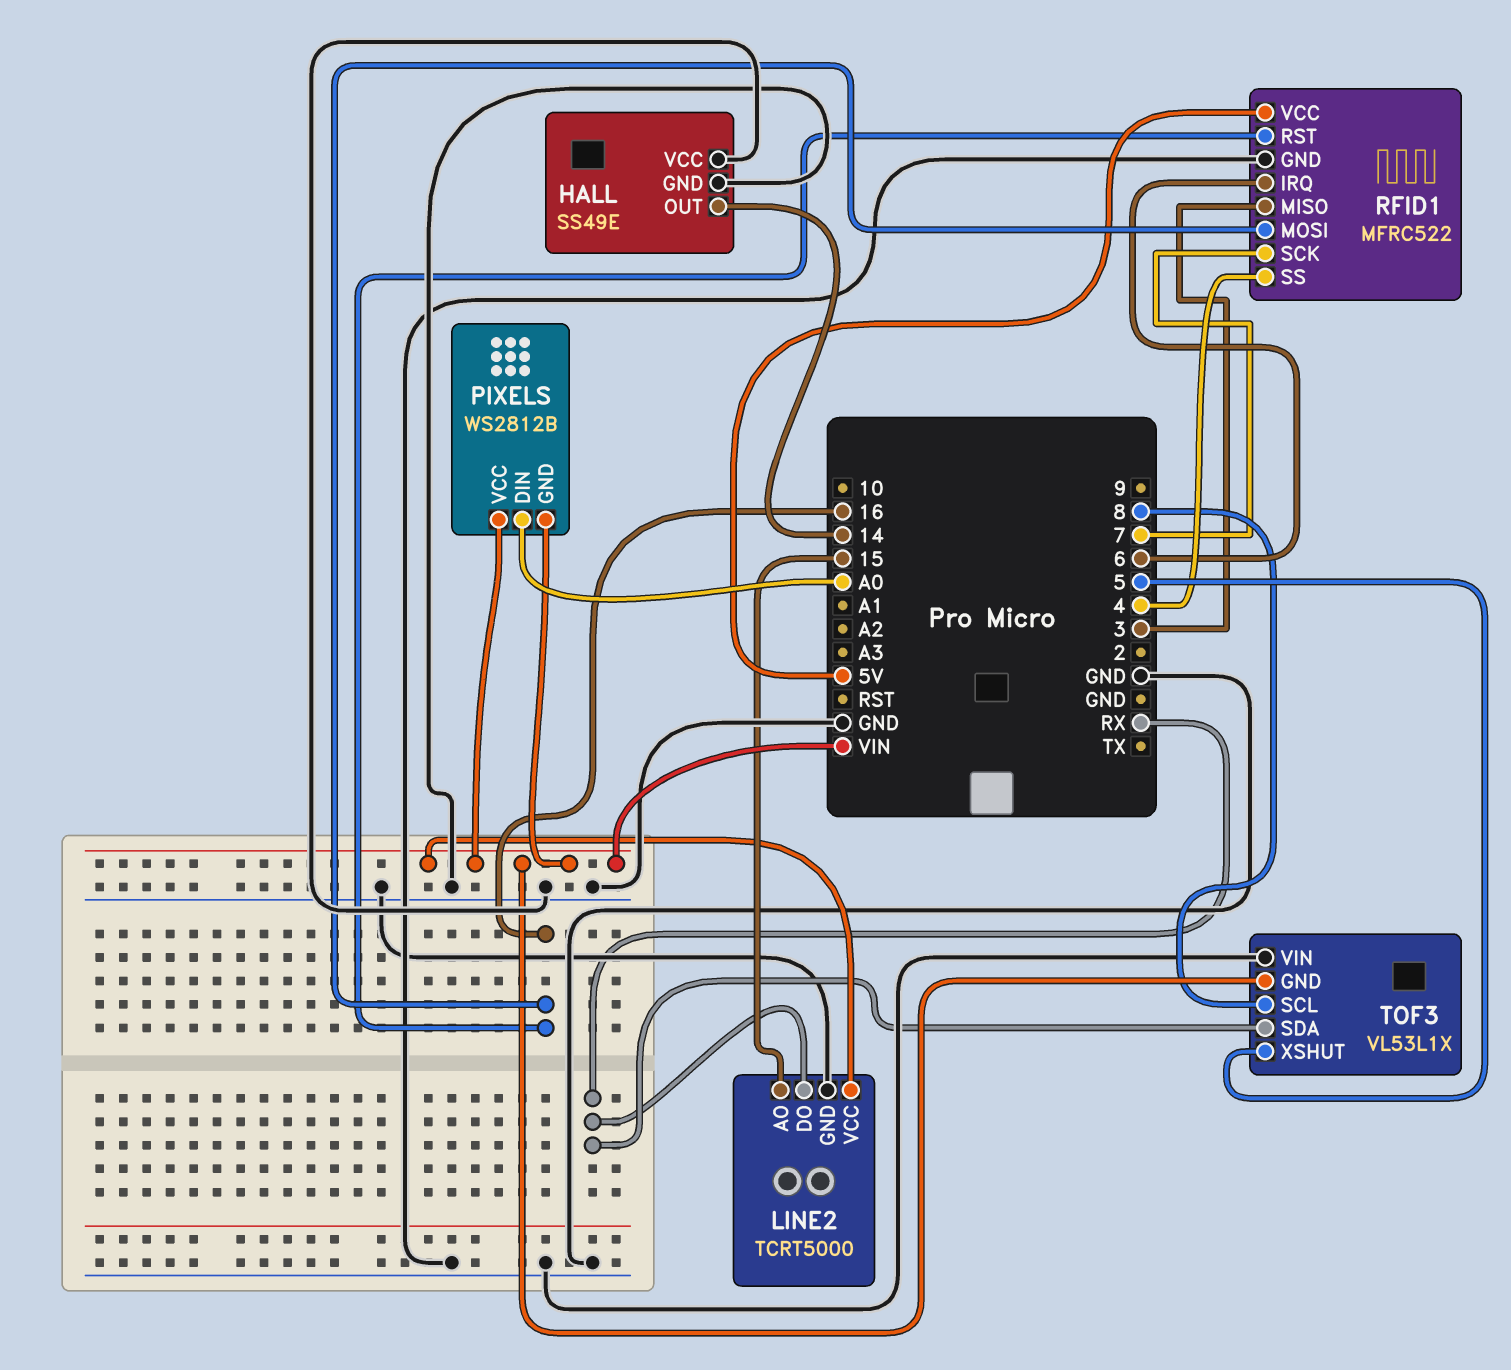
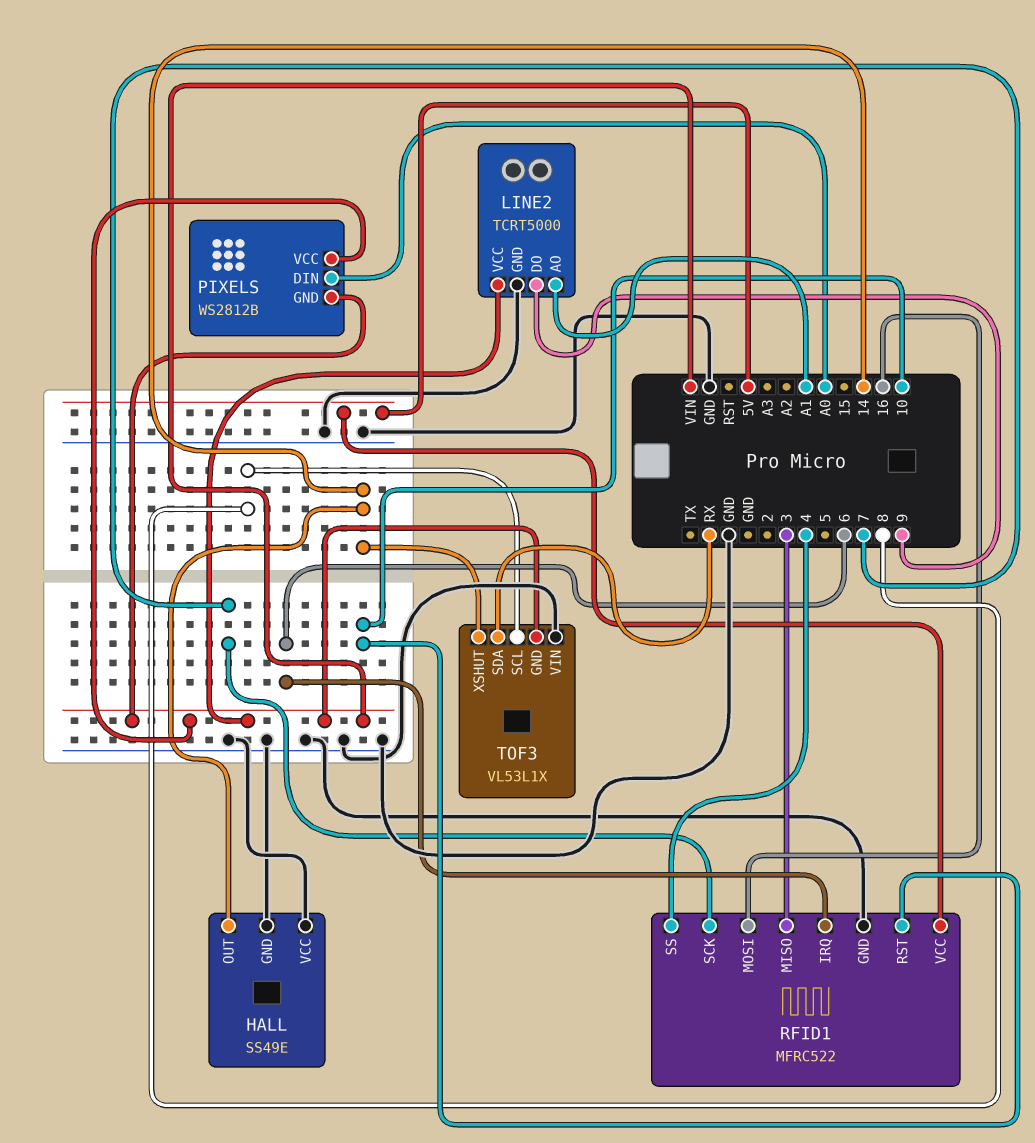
LINE2 pin AO: 15 -> A1
LINE2 pin DO: RX -> 9
RFID1 pin RST: 16 -> 10
TOF3 pin XSHUT: 5 -> 14

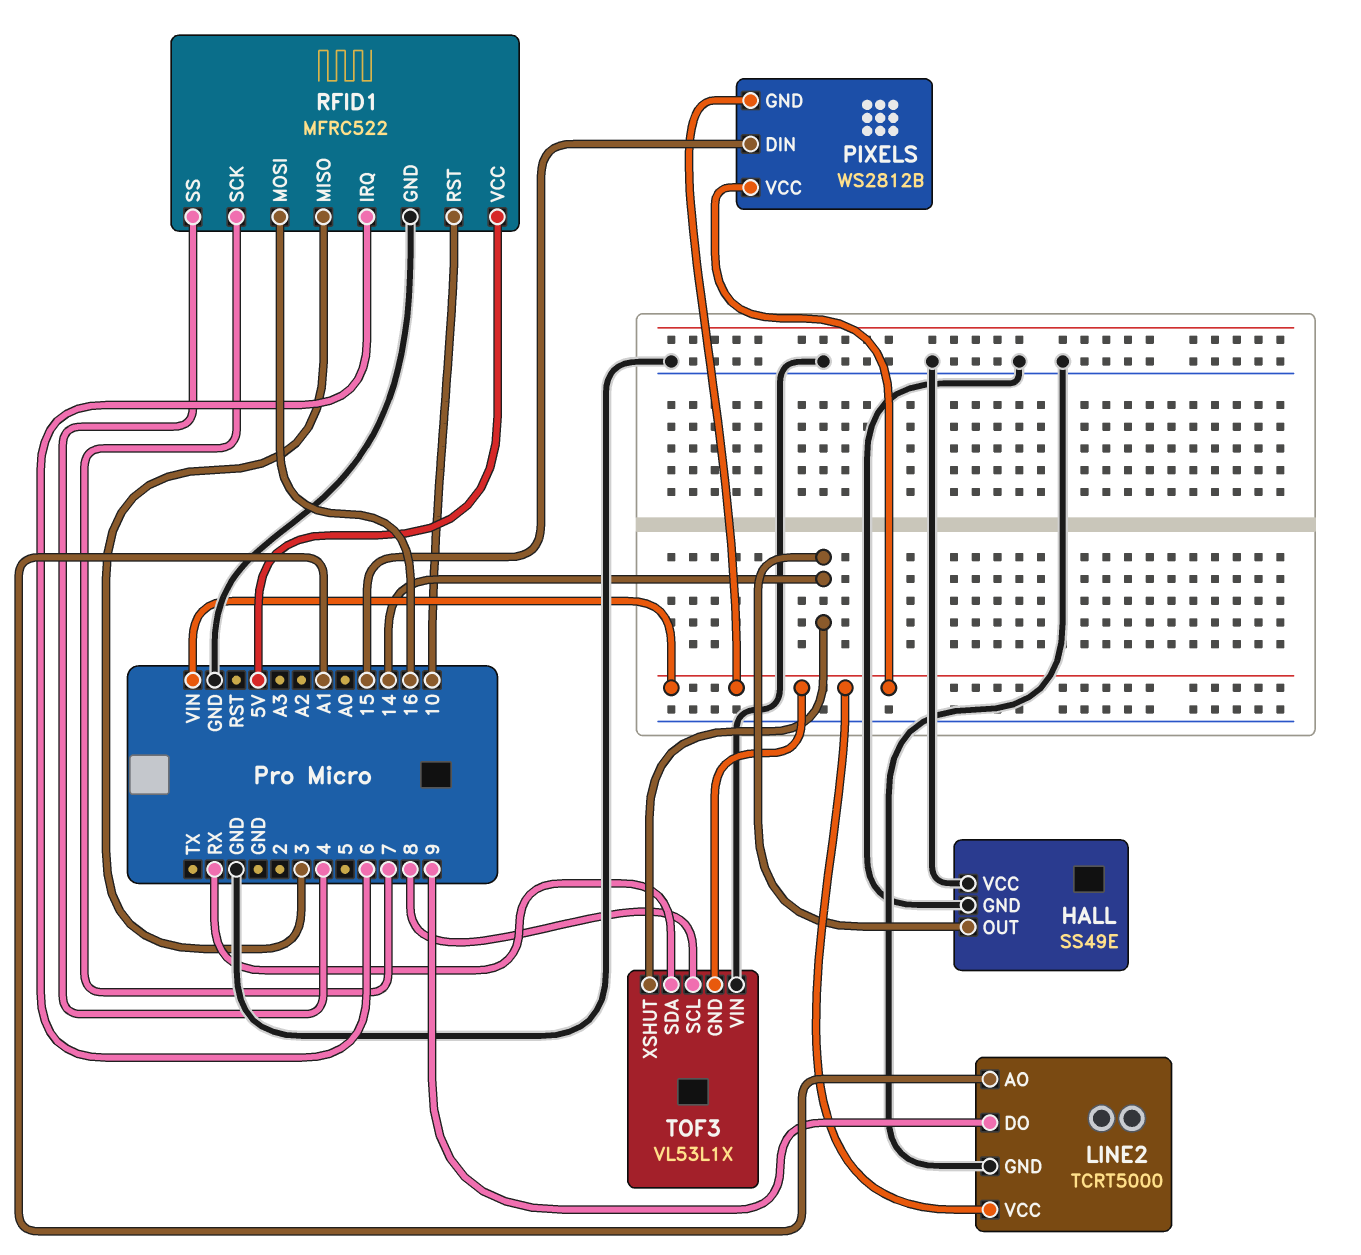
PIXELS pin DIN: A0 -> 15

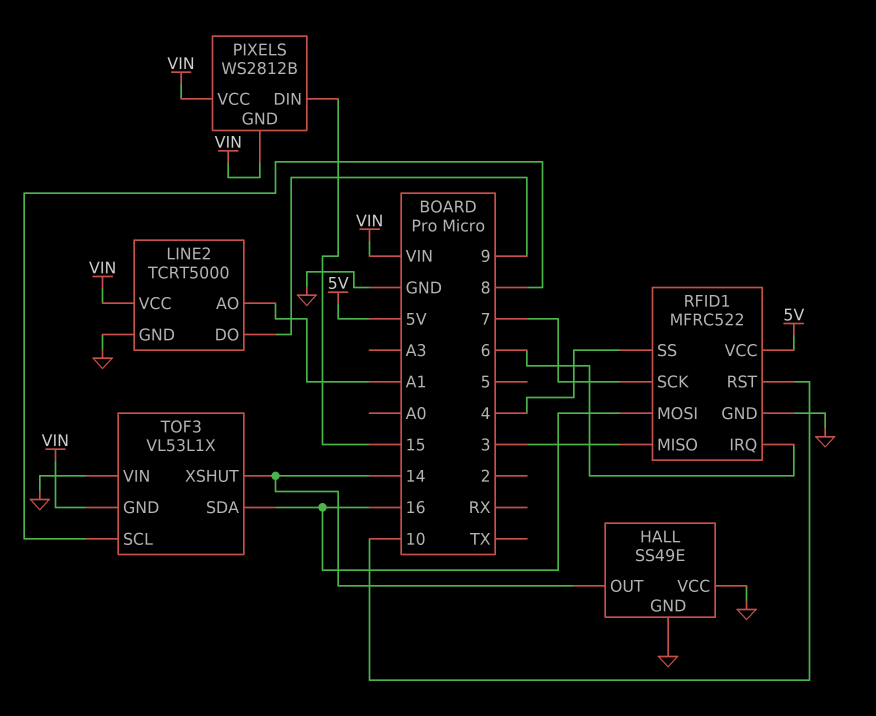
TOF3 pin SDA: RX -> 16

